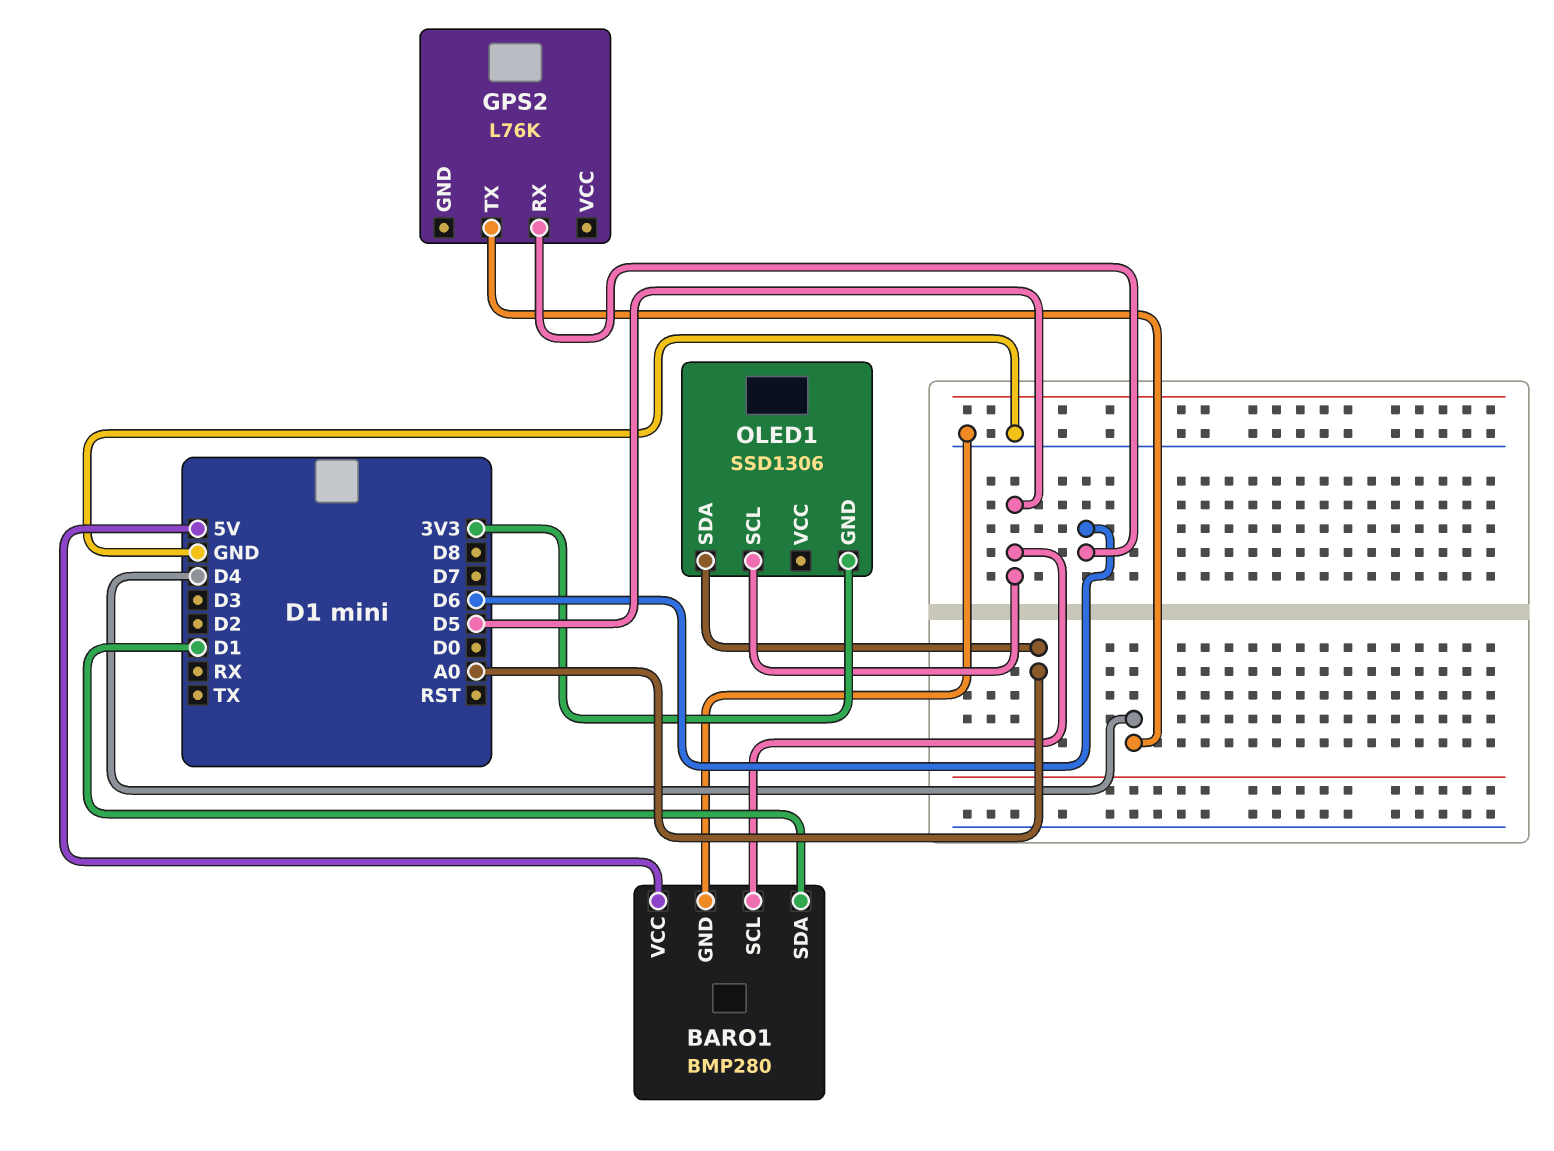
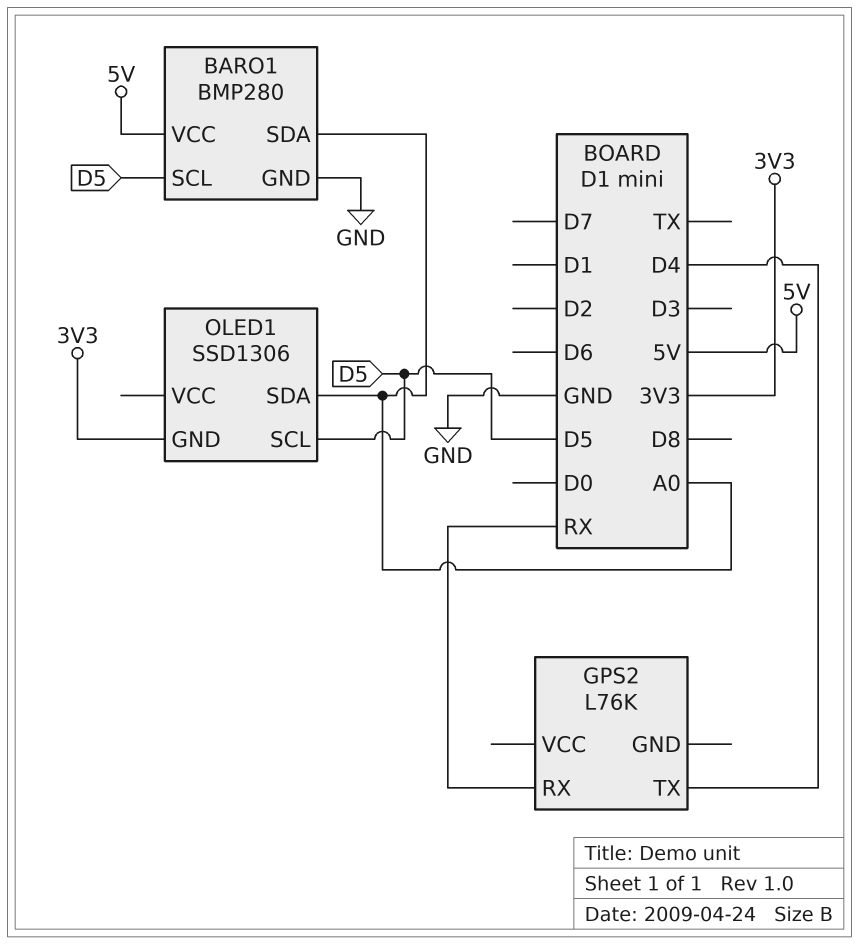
BARO1 pin SDA: D1 -> A0
GPS2 pin RX: D6 -> RX

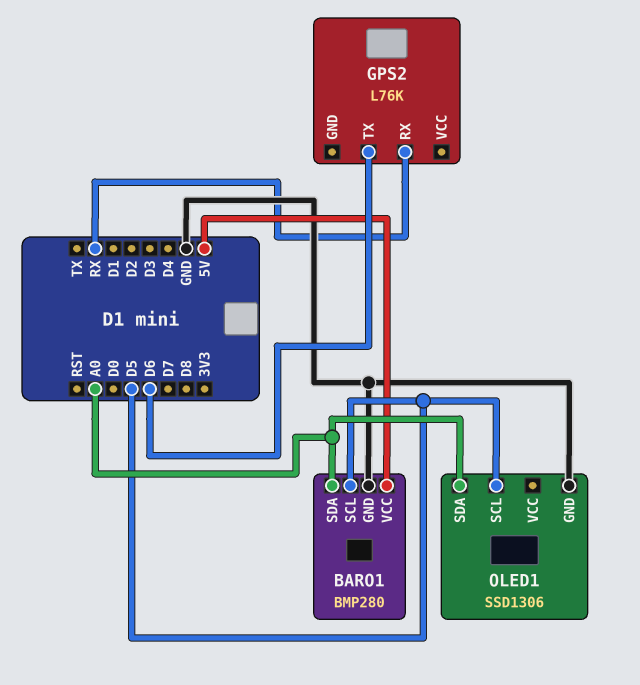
GPS2 pin TX: D4 -> D6
OLED1 pin GND: 3V3 -> GND

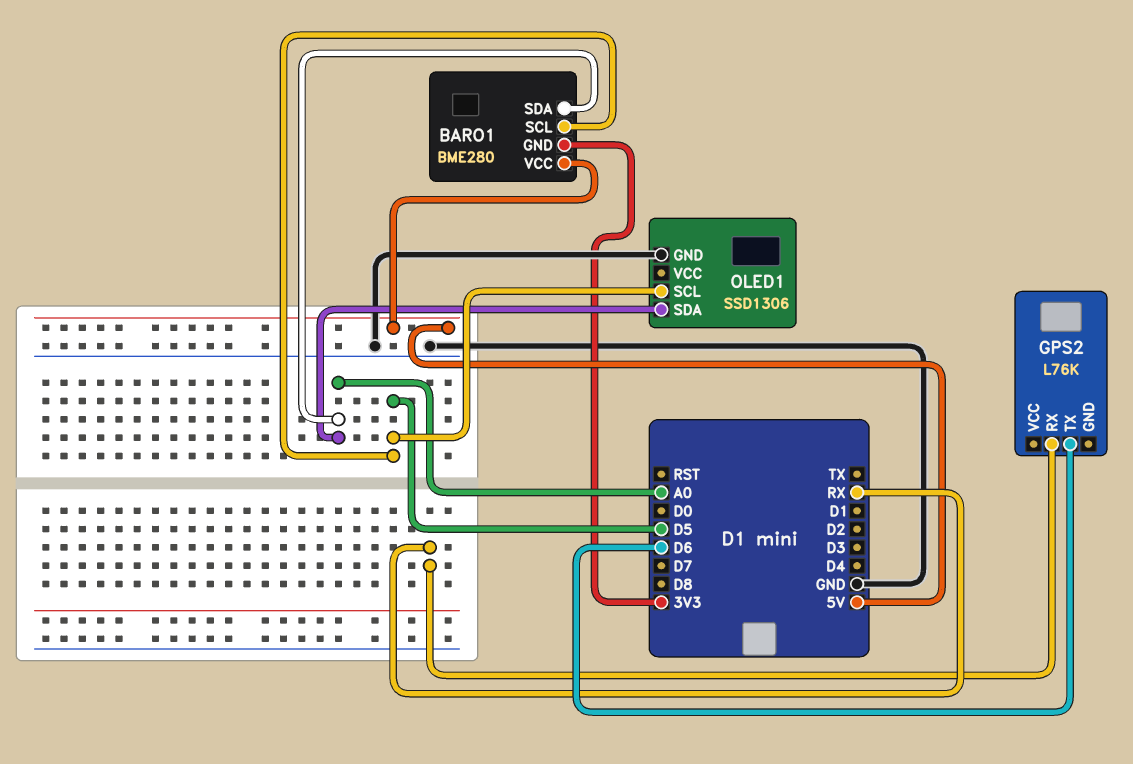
BARO1: BMP280 -> BME280
BARO1 pin GND: GND -> 3V3

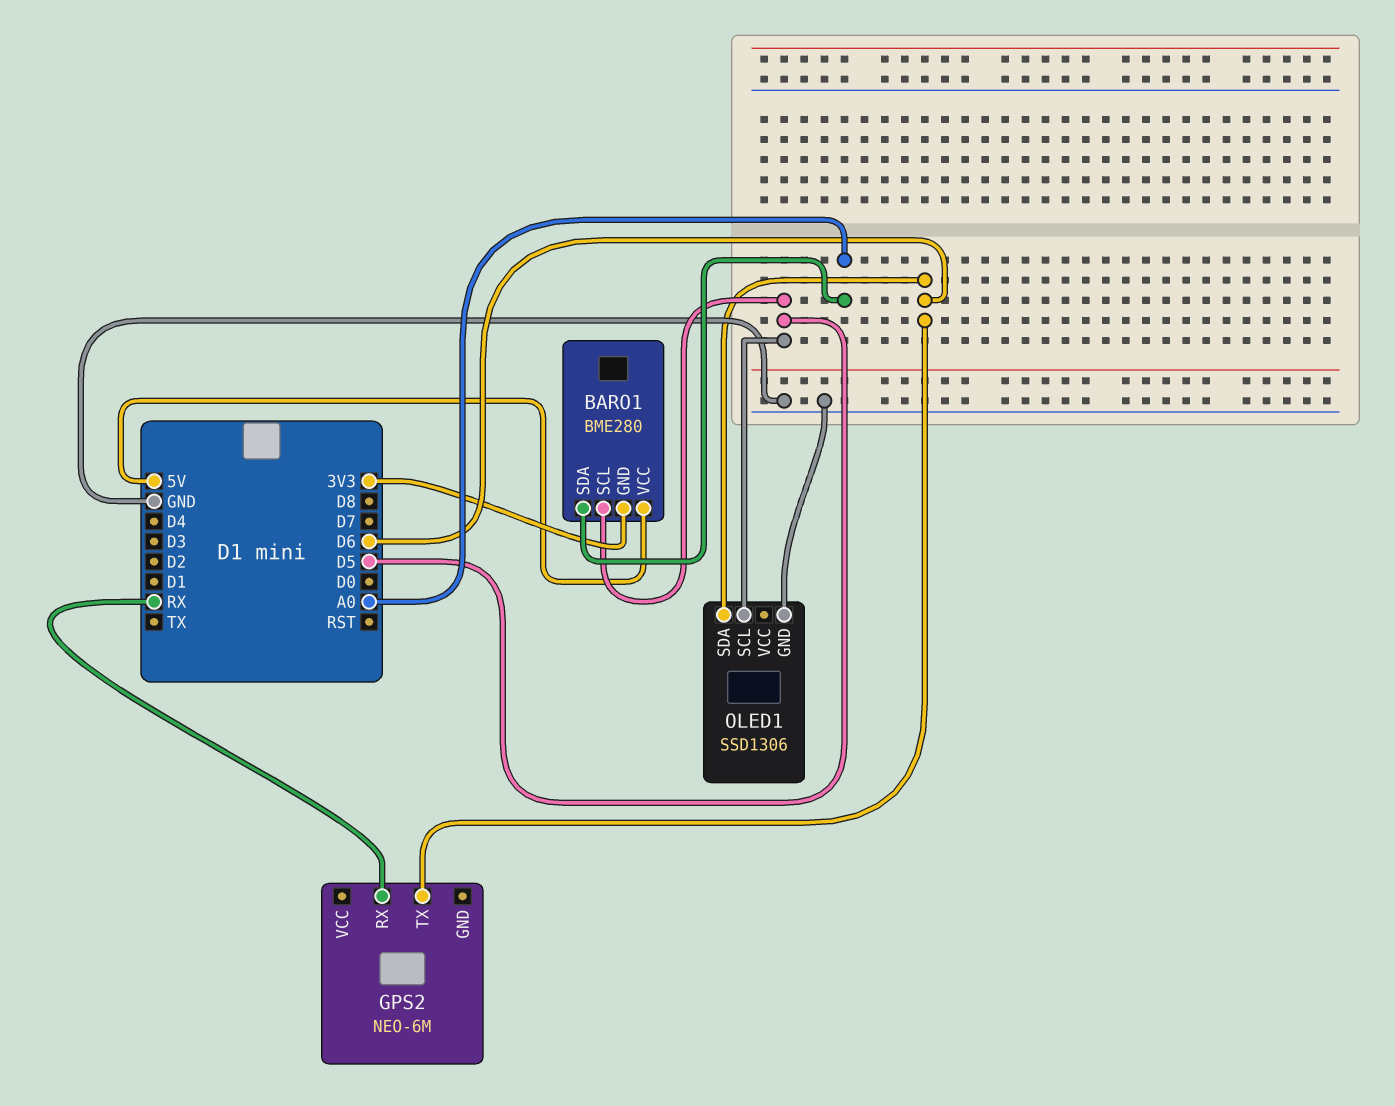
GPS2: L76K -> NEO-6M
OLED1 pin SDA: A0 -> D6

